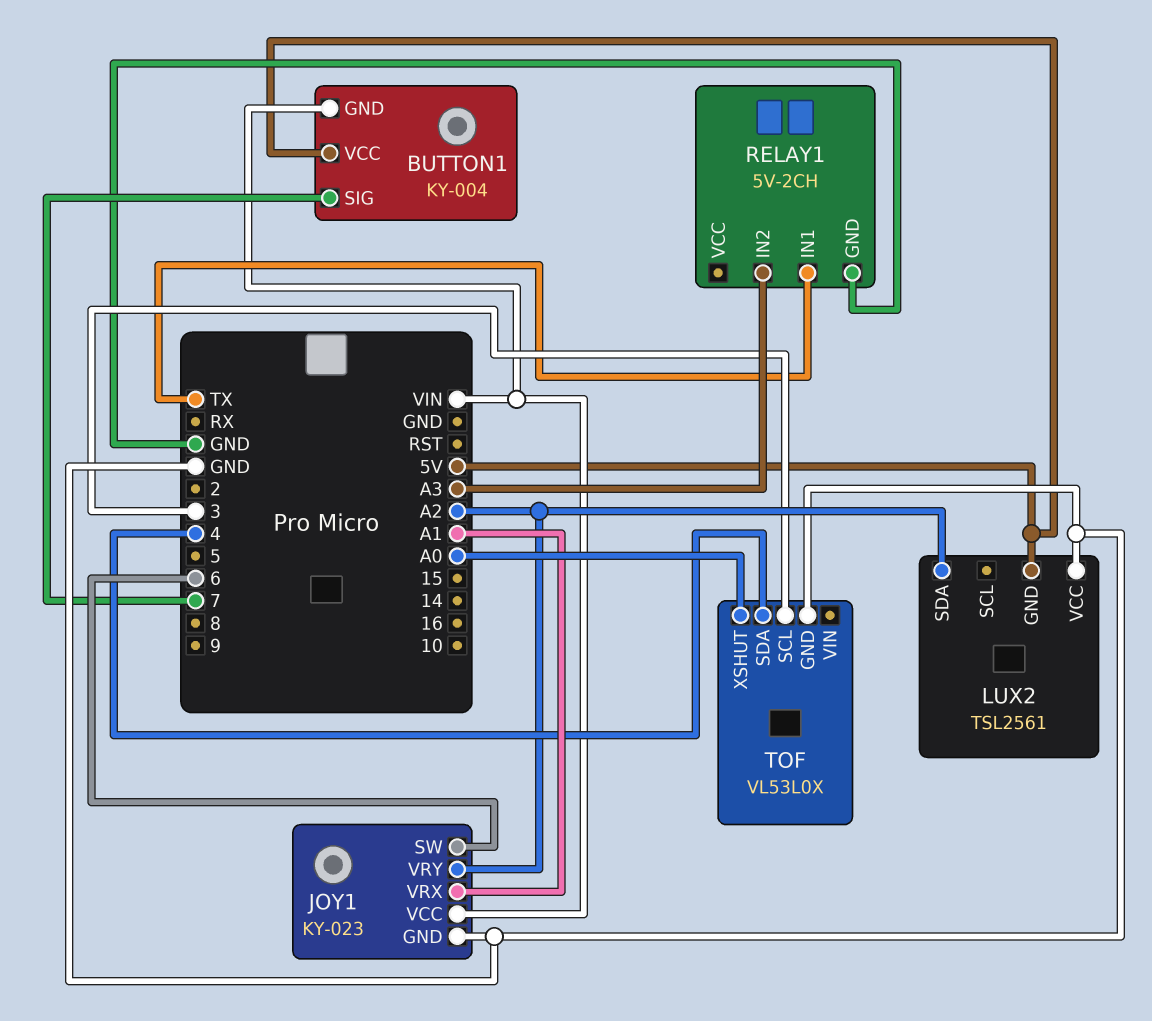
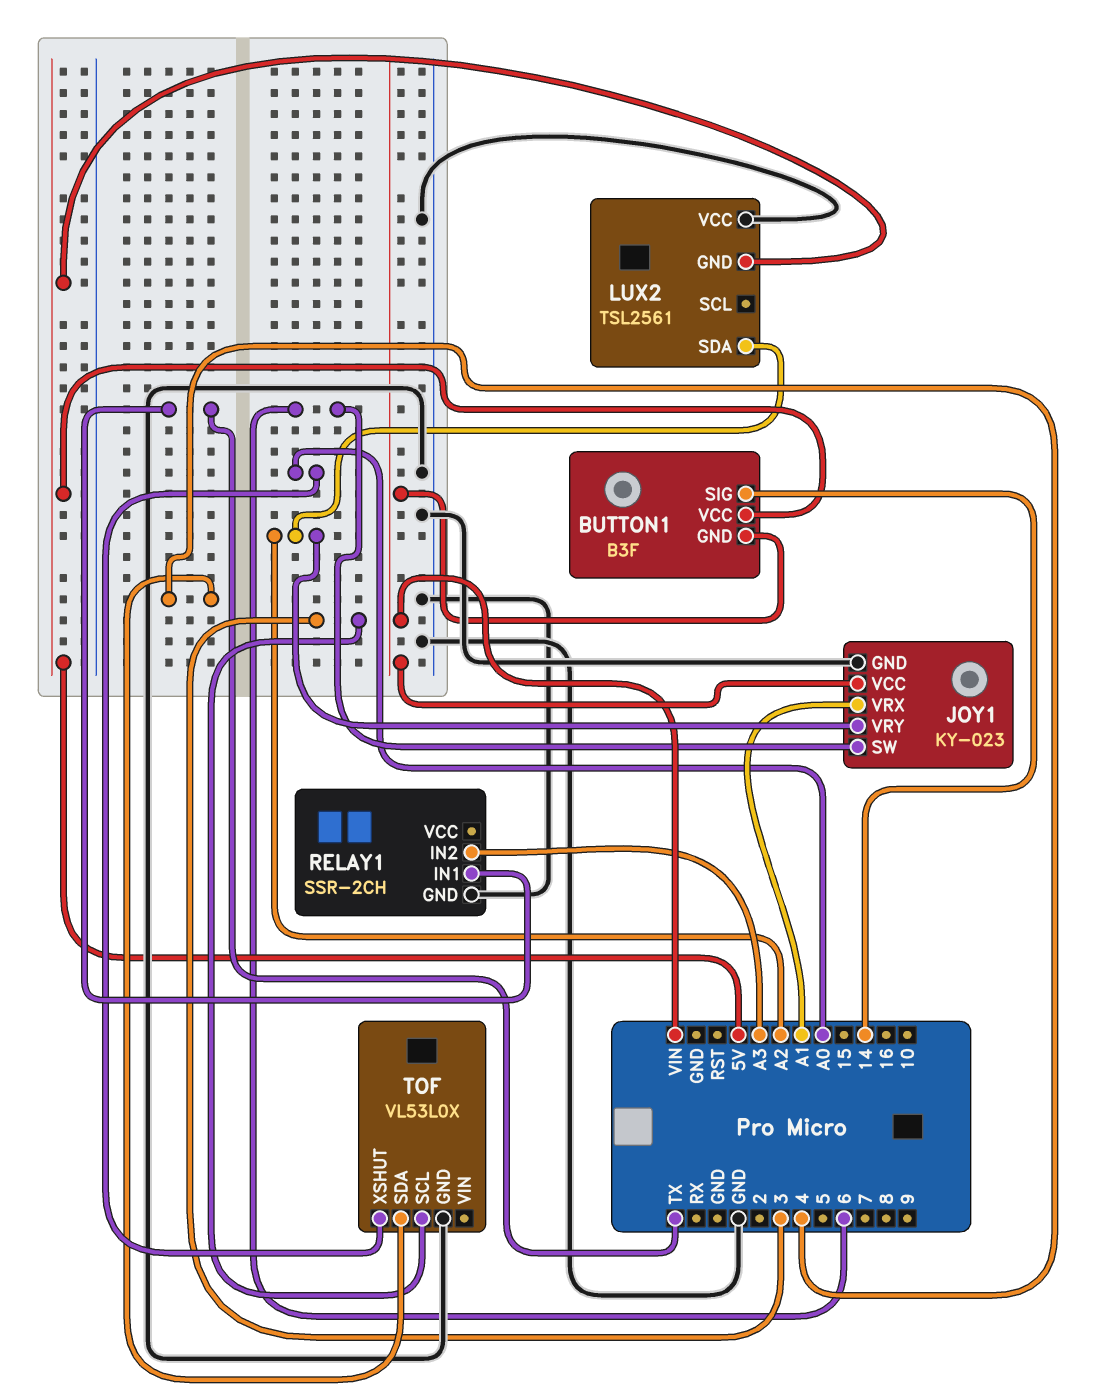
BUTTON1: KY-004 -> B3F
BUTTON1 pin SIG: 7 -> 14
RELAY1: 5V-2CH -> SSR-2CH

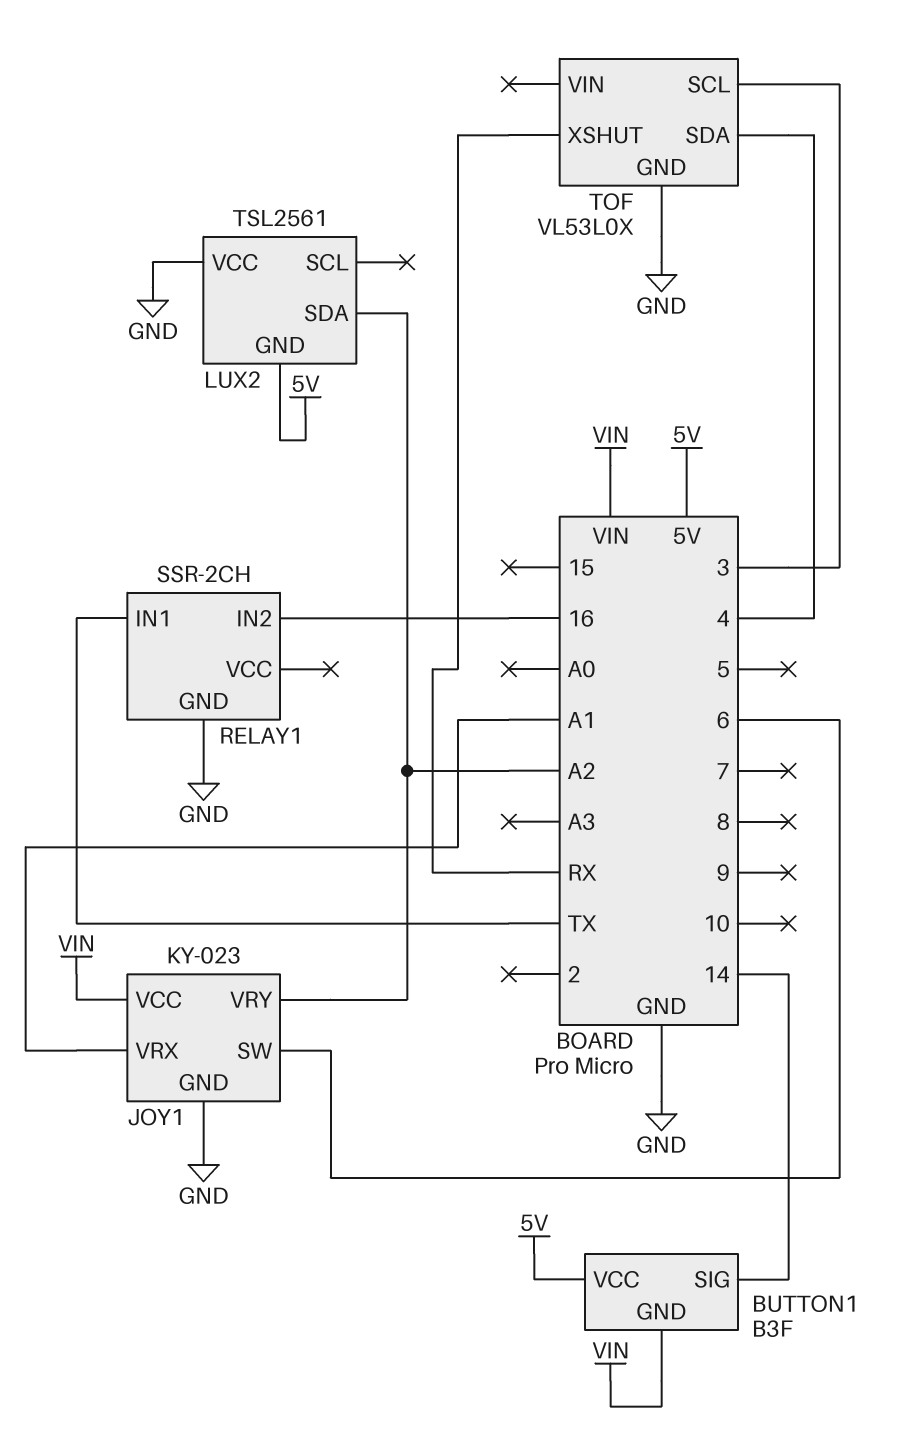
RELAY1 pin IN2: A3 -> 16
TOF pin XSHUT: A0 -> RX

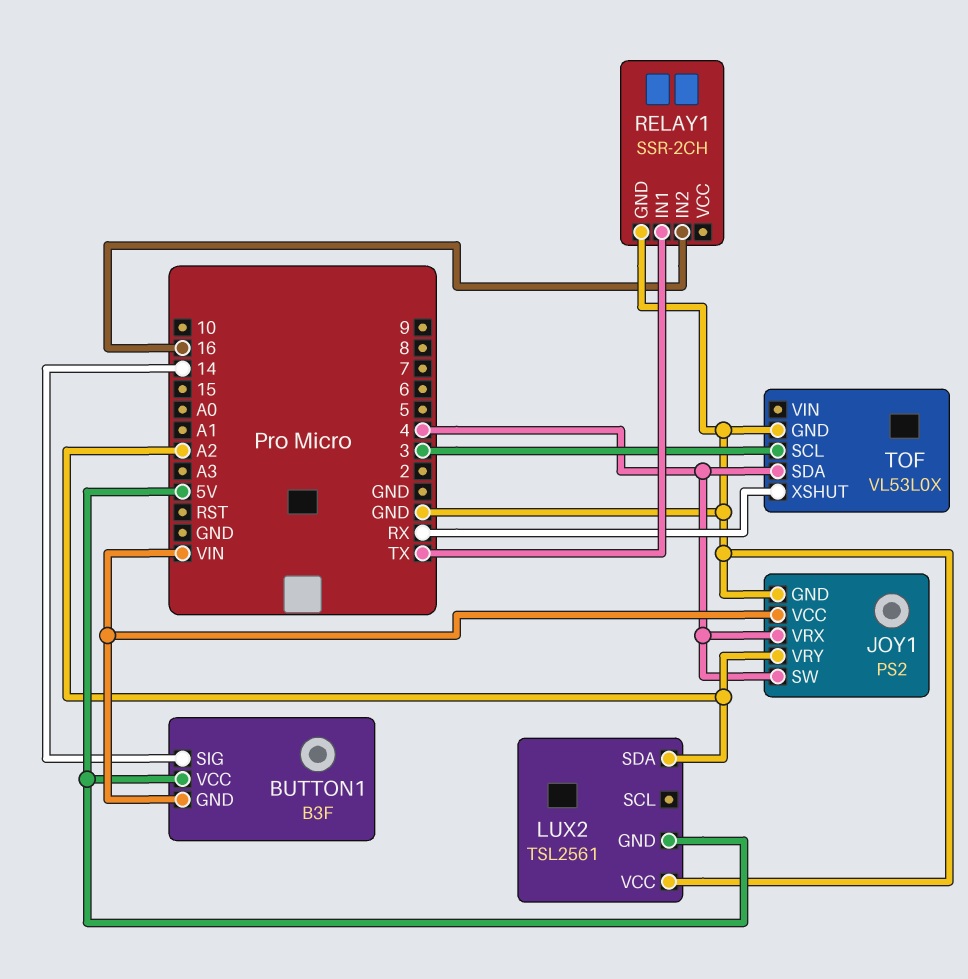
JOY1: KY-023 -> PS2
JOY1 pin SW: 6 -> 4
JOY1 pin VRX: A1 -> 4

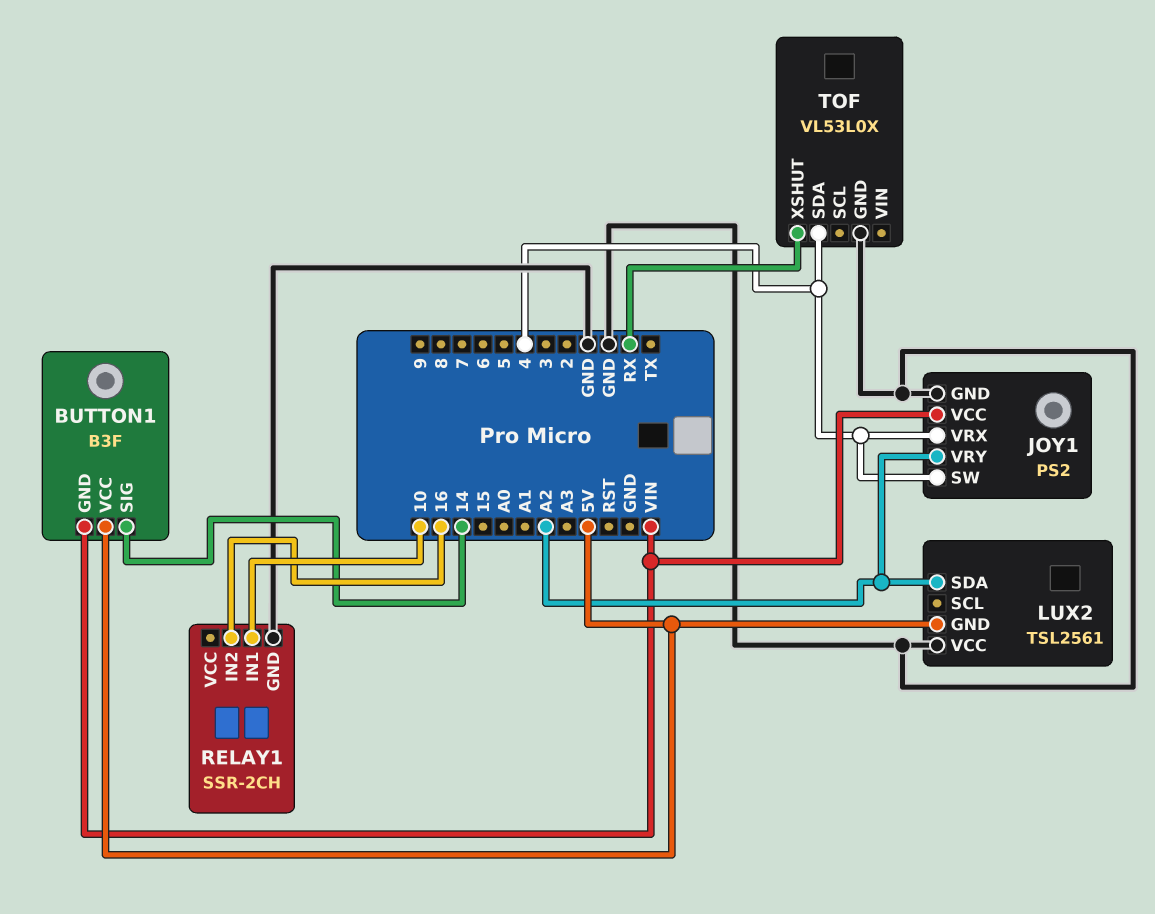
RELAY1 pin IN1: TX -> 10
TOF pin SCL: 3 -> none

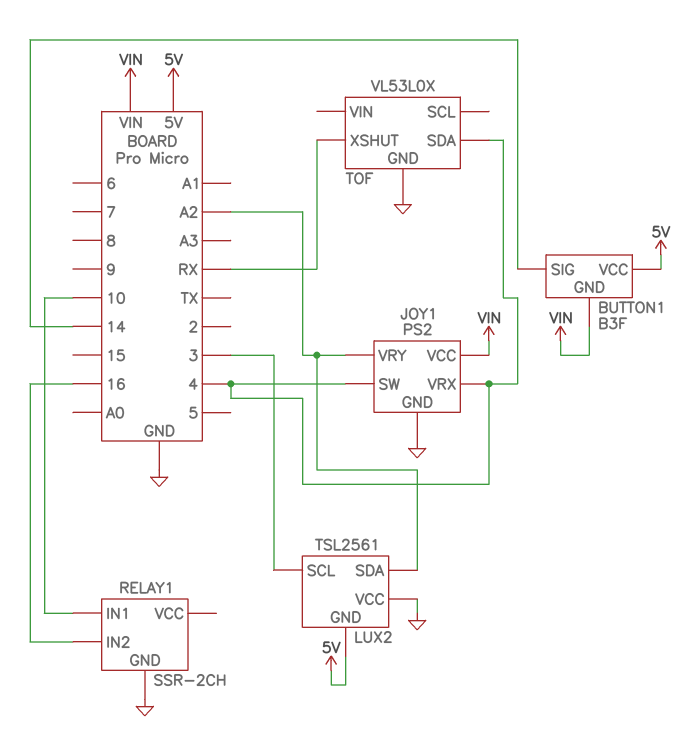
LUX2 pin SCL: none -> 3

